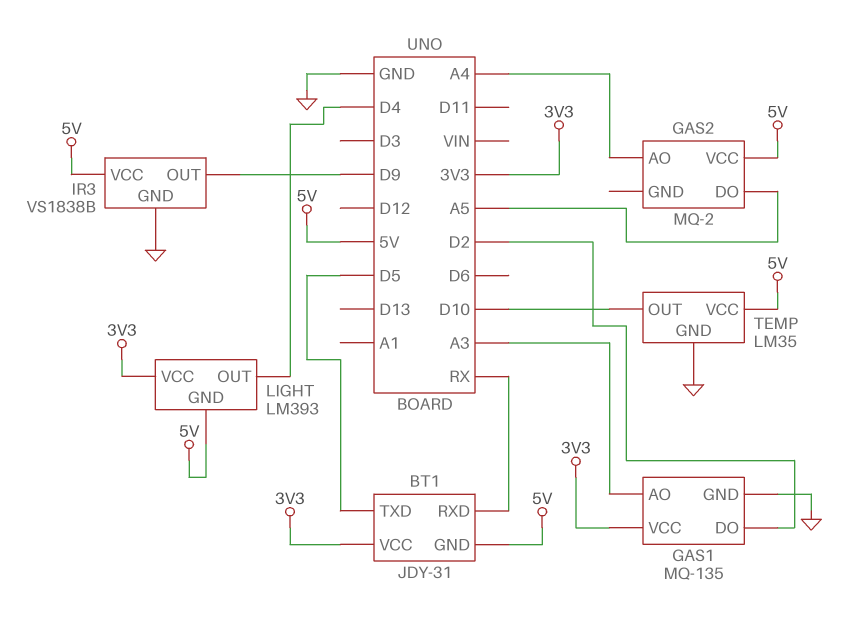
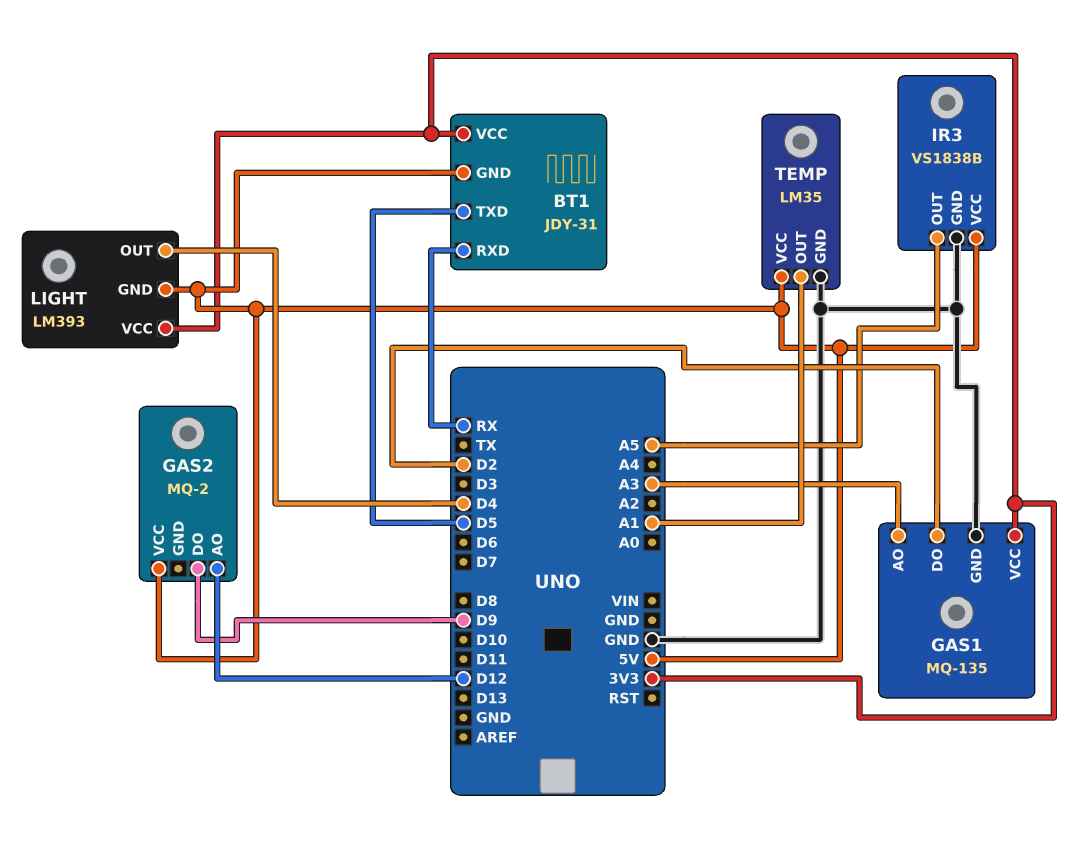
GAS2 pin AO: A4 -> D12
GAS2 pin DO: A5 -> D9
IR3 pin OUT: D9 -> A5
TEMP pin OUT: D10 -> A1

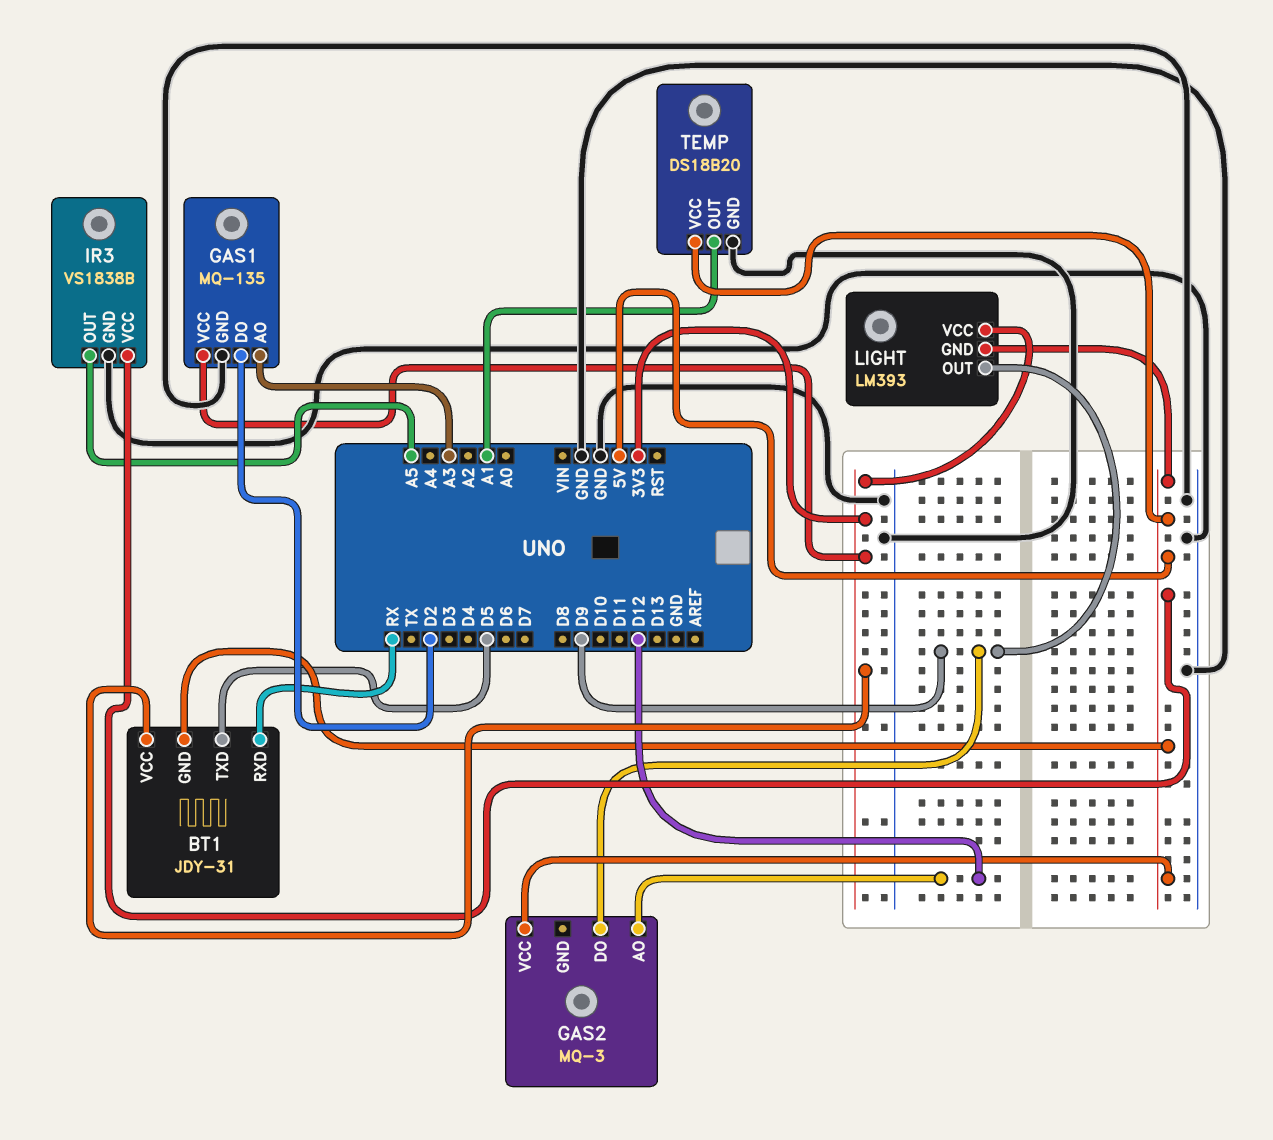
GAS2: MQ-2 -> MQ-3
LIGHT pin OUT: D4 -> D9
TEMP: LM35 -> DS18B20

